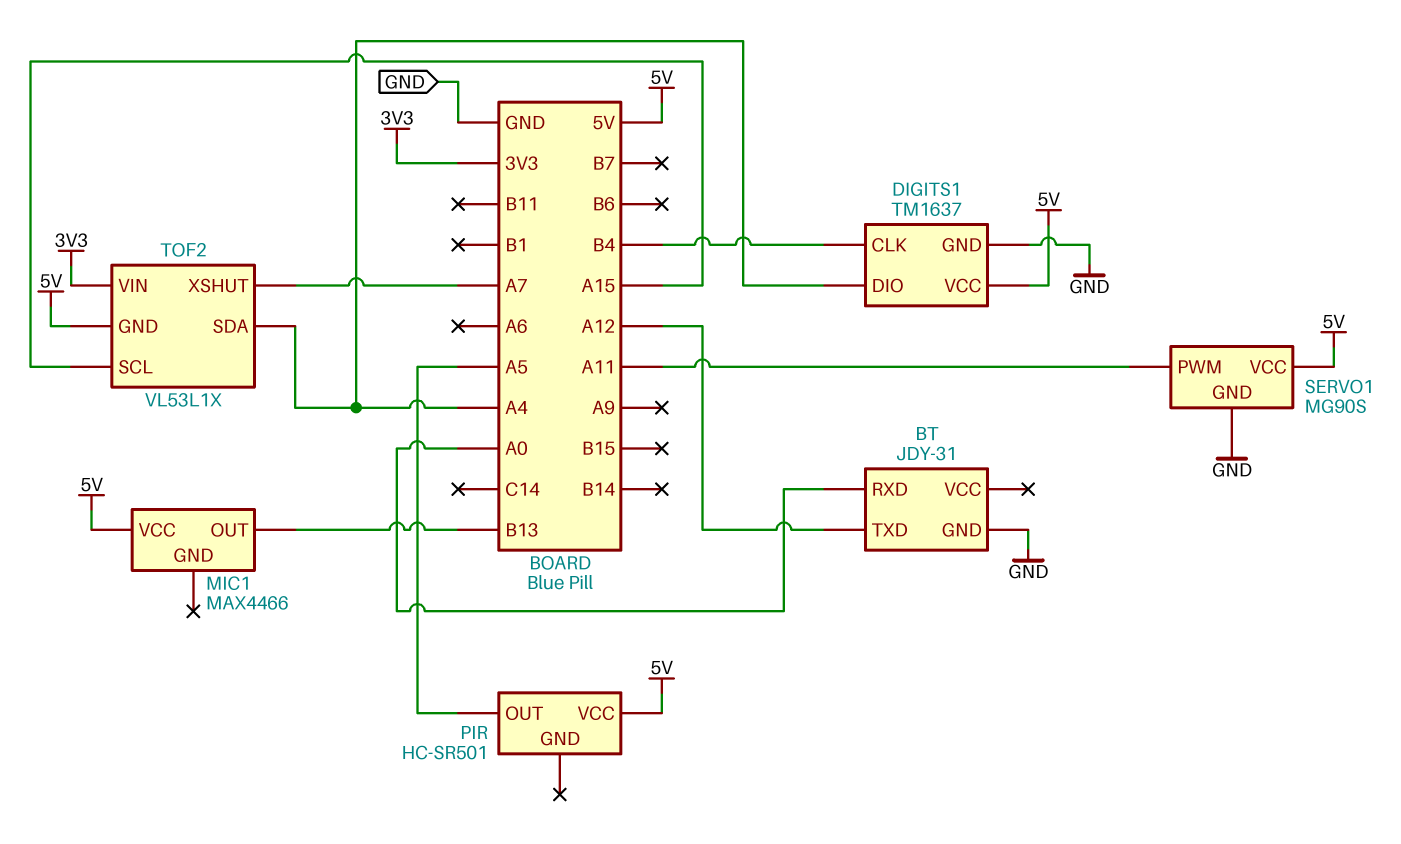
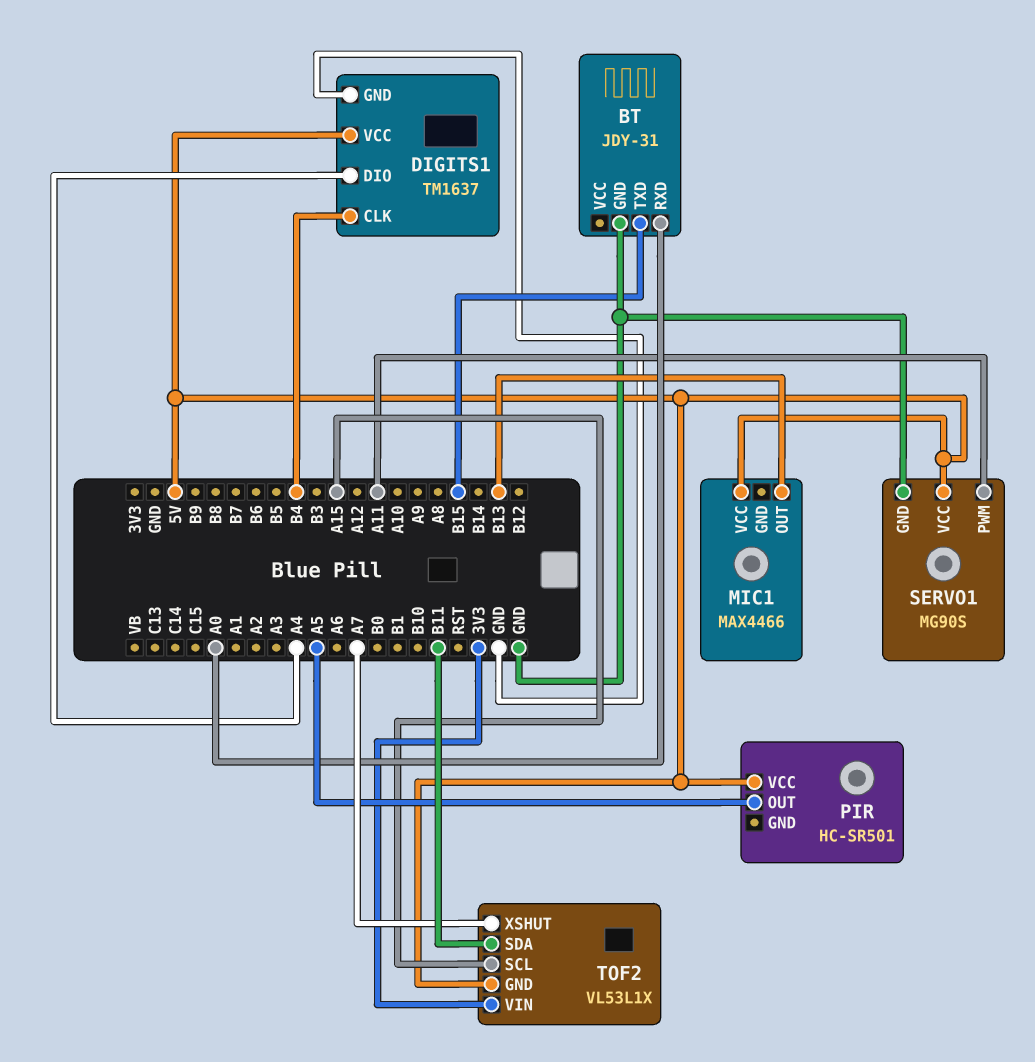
BT pin TXD: A12 -> B15
TOF2 pin SDA: A4 -> B11

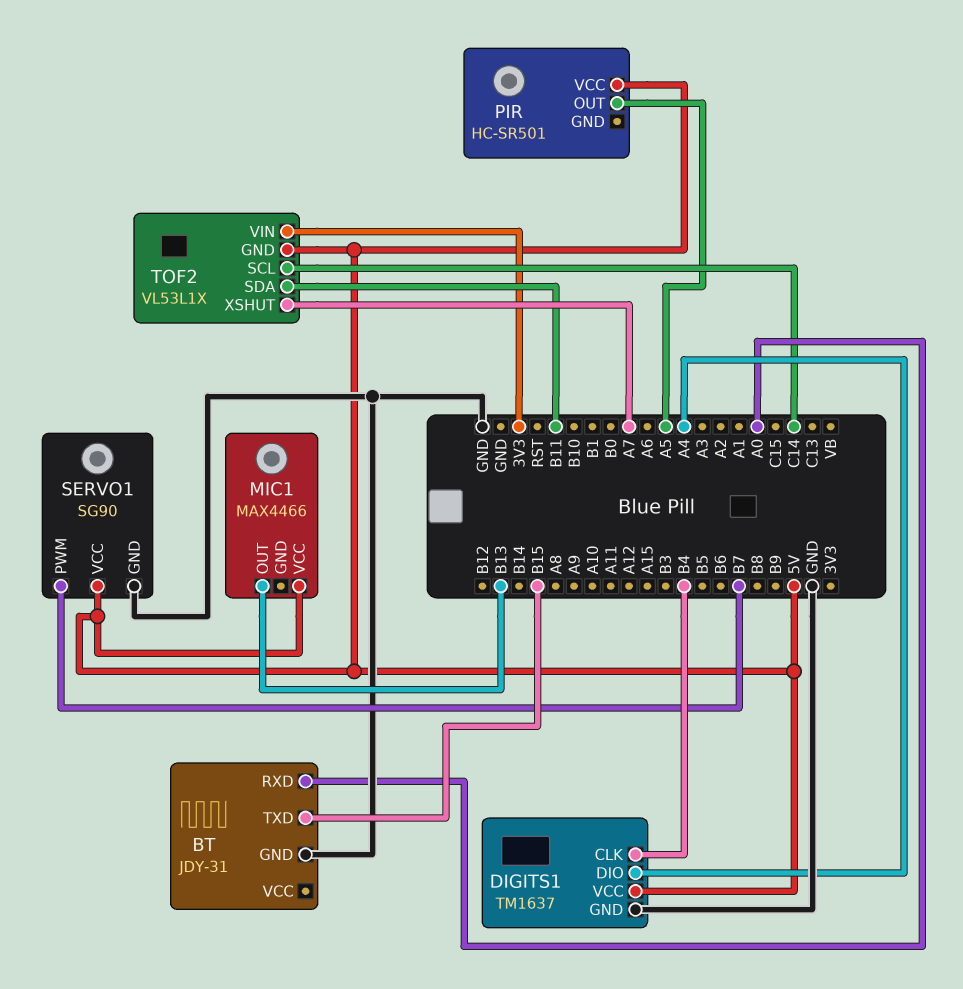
SERVO1: MG90S -> SG90
SERVO1 pin PWM: A11 -> B7
TOF2 pin SCL: A15 -> C14

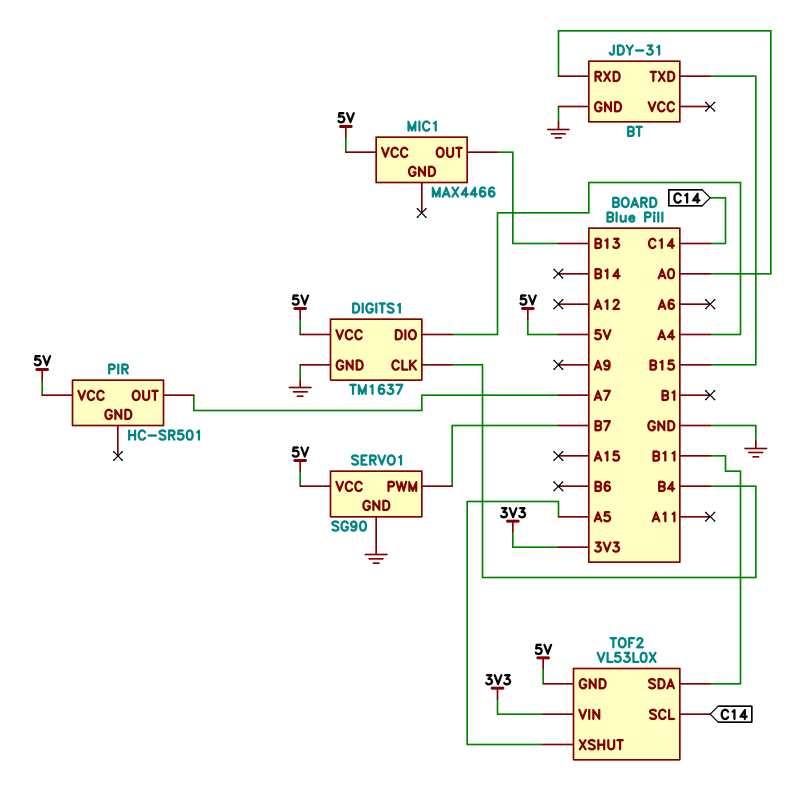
PIR pin OUT: A5 -> A7
TOF2: VL53L1X -> VL53L0X
TOF2 pin XSHUT: A7 -> A5

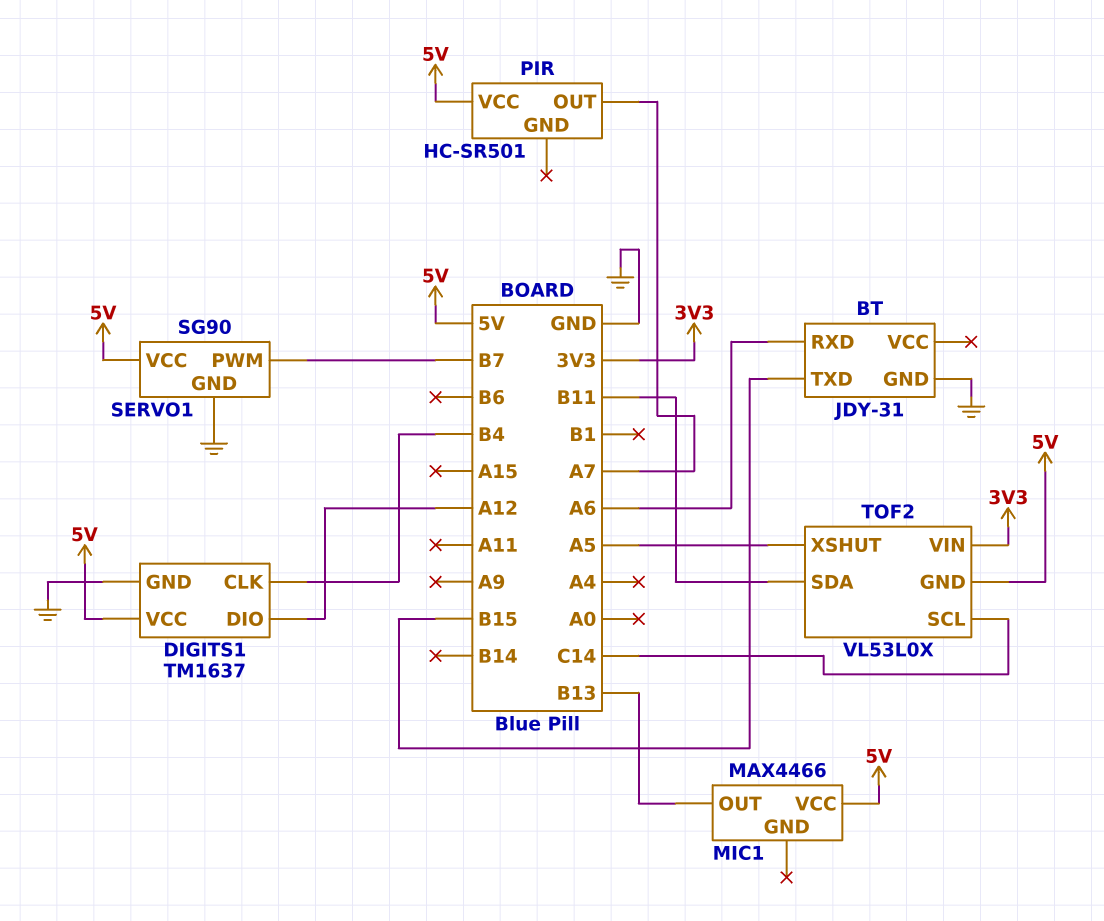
BT pin RXD: A0 -> A6
DIGITS1 pin DIO: A4 -> A12

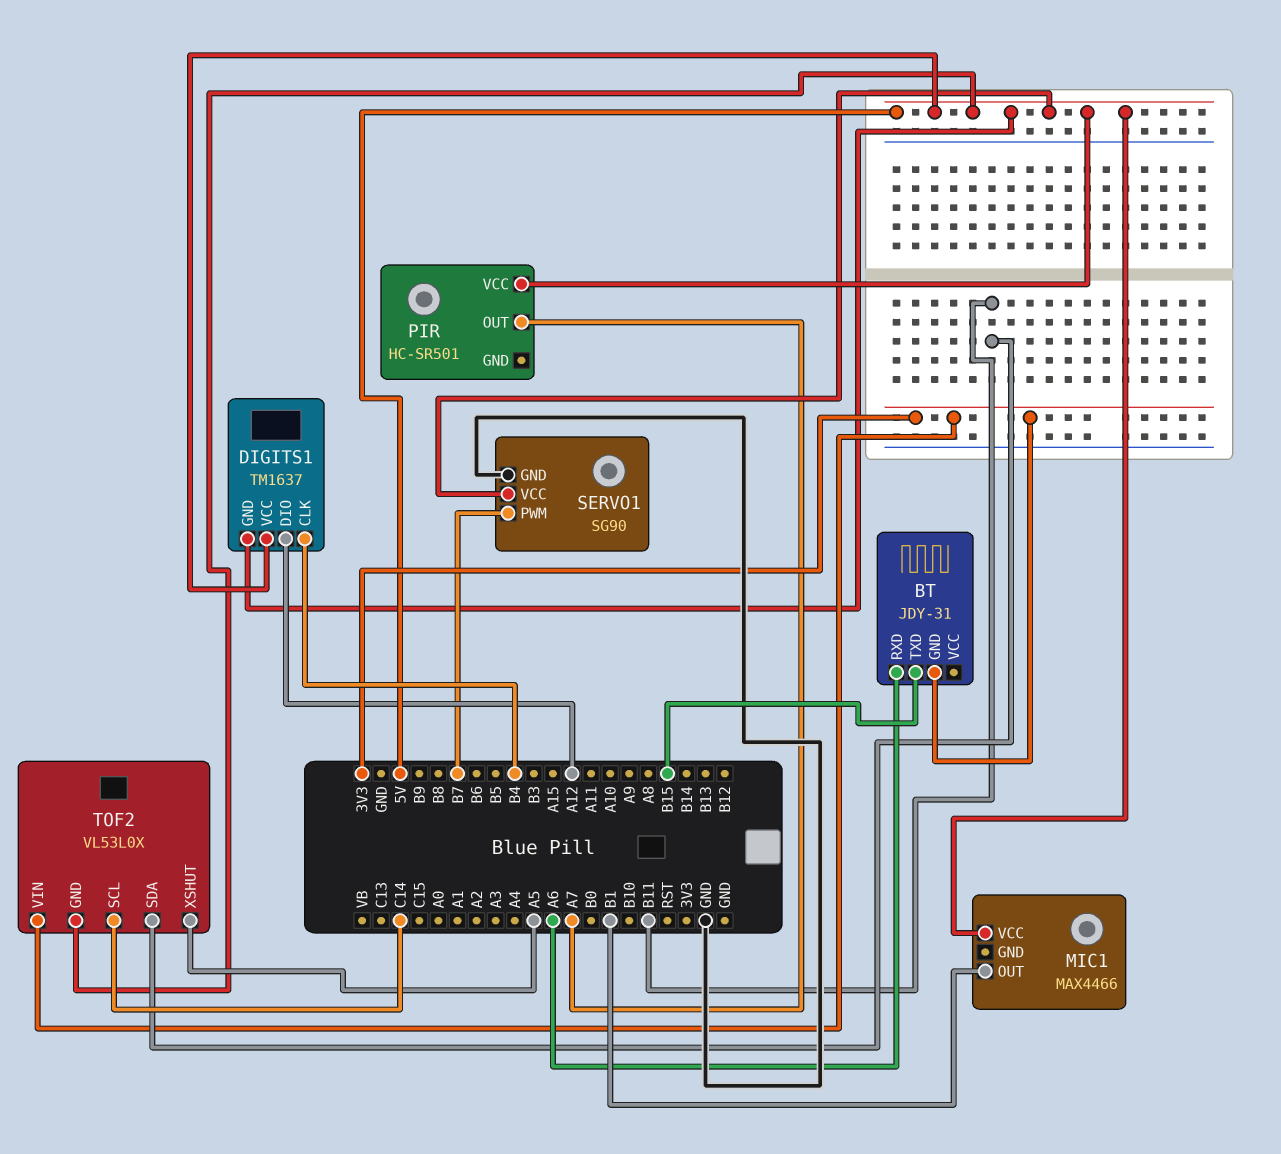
BT pin GND: GND -> 3V3
DIGITS1 pin GND: GND -> 5V
MIC1 pin OUT: B13 -> B1

